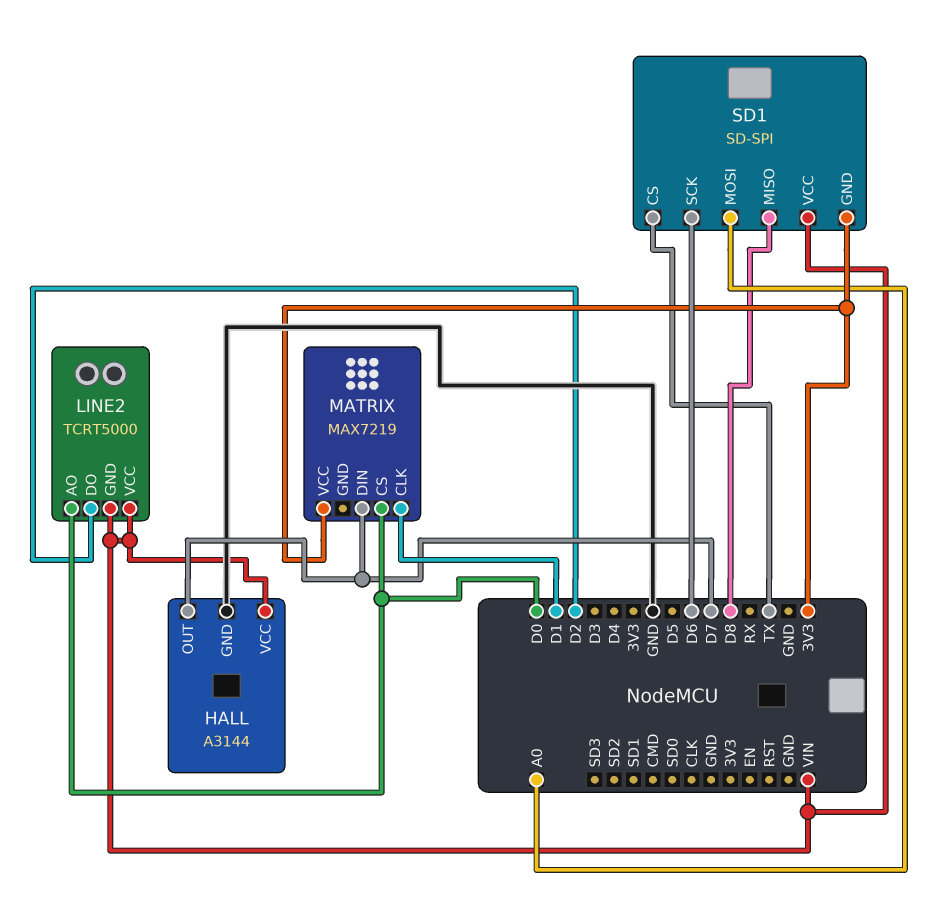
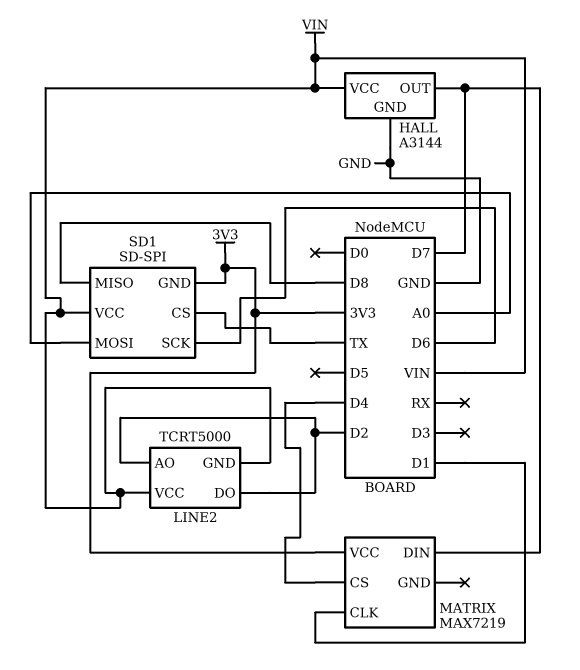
LINE2 pin AO: D0 -> D2
MATRIX pin CS: D0 -> D4

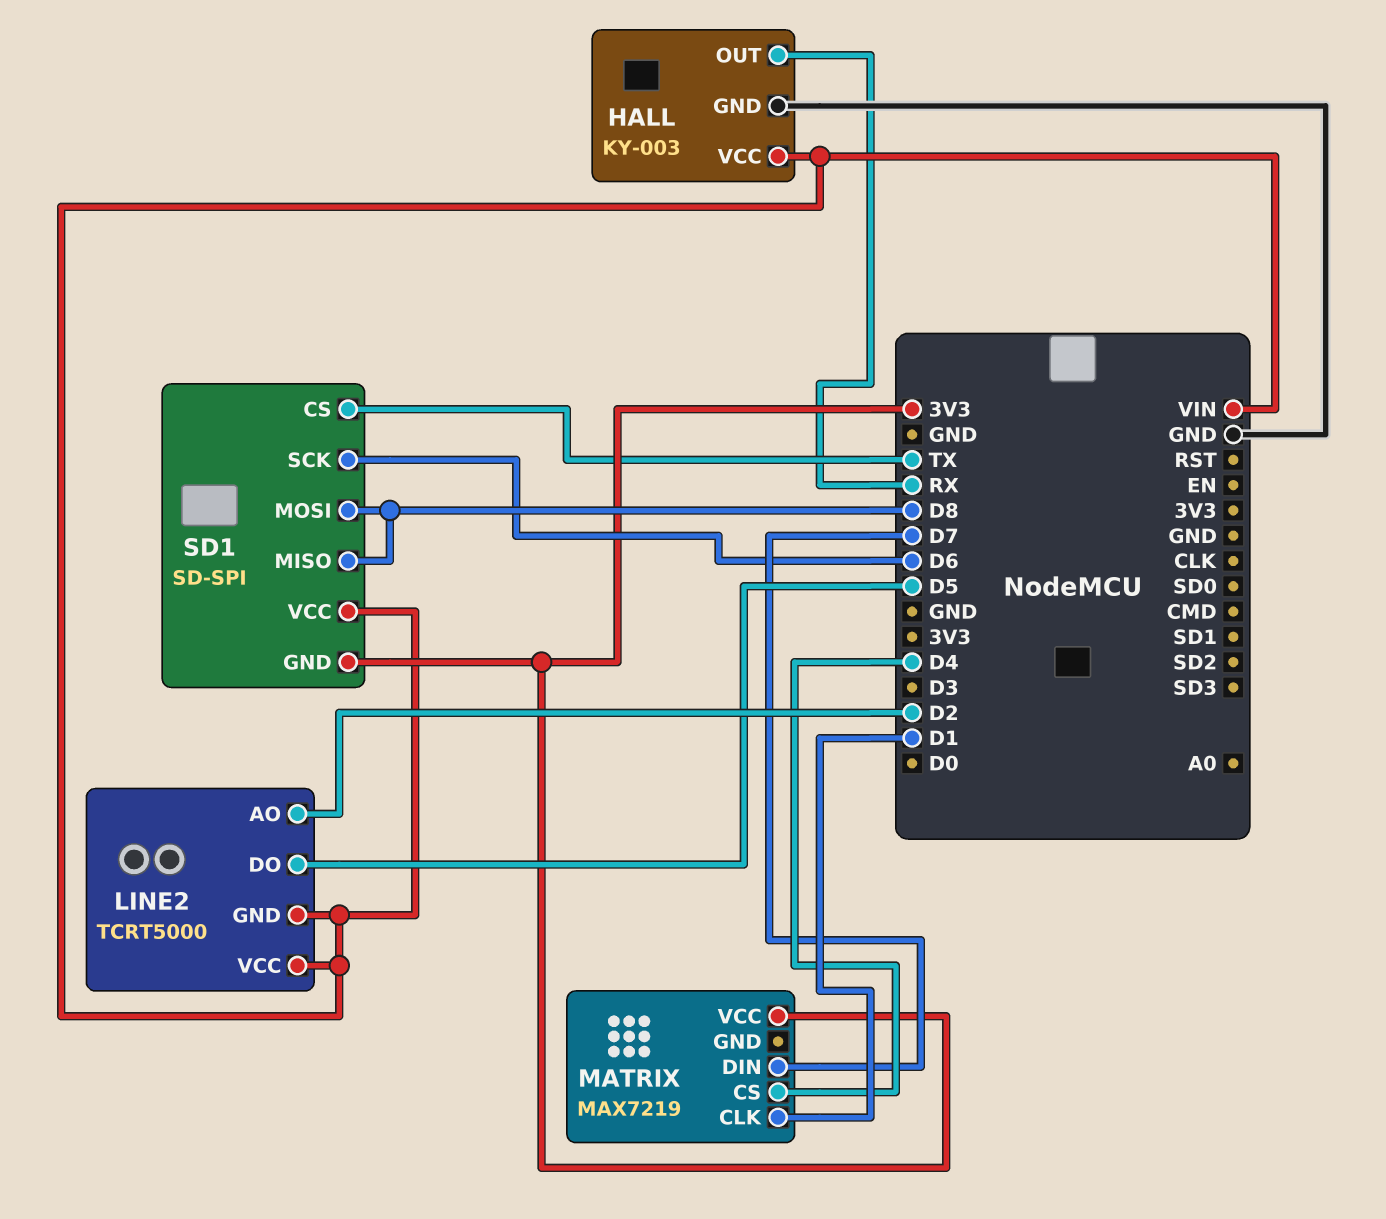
HALL: A3144 -> KY-003
HALL pin OUT: D7 -> RX
LINE2 pin DO: D2 -> D5
SD1 pin MOSI: A0 -> D8

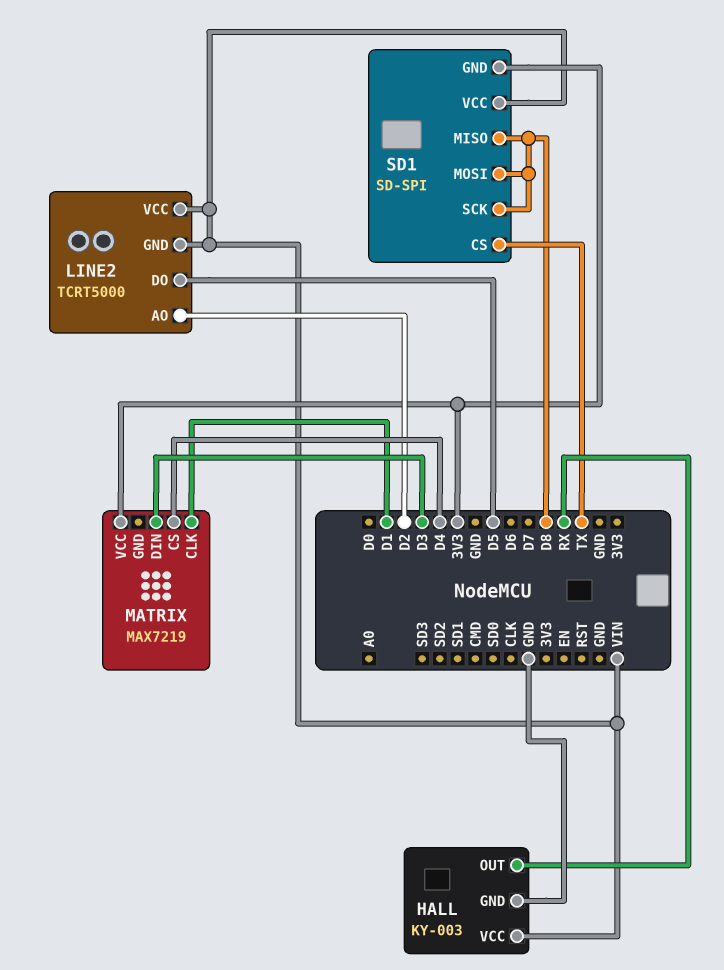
MATRIX pin DIN: D7 -> D3
SD1 pin SCK: D6 -> D8

